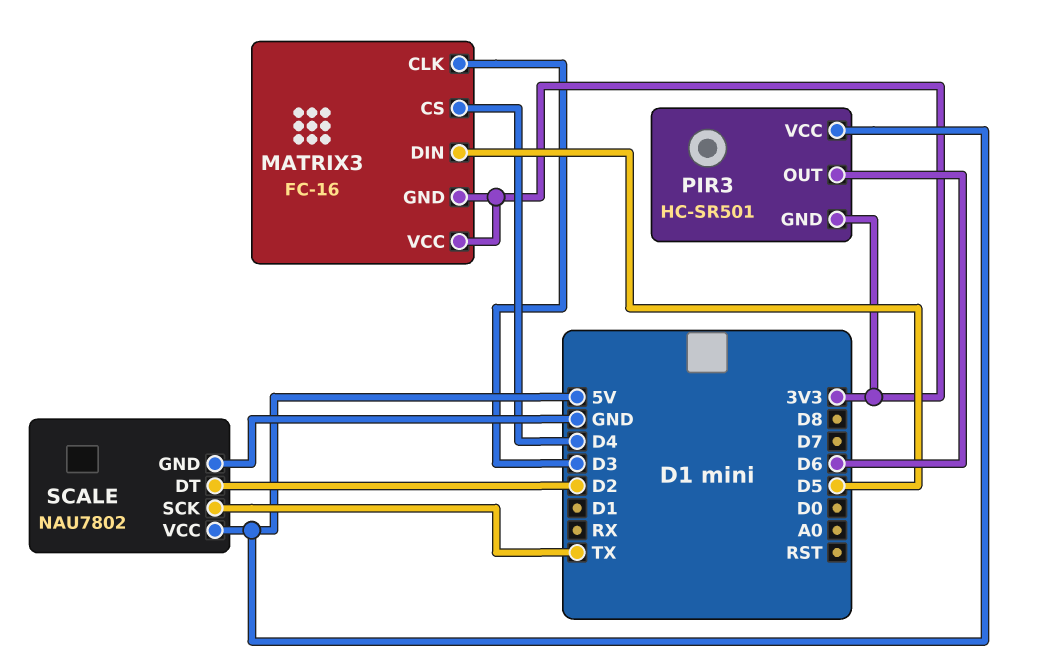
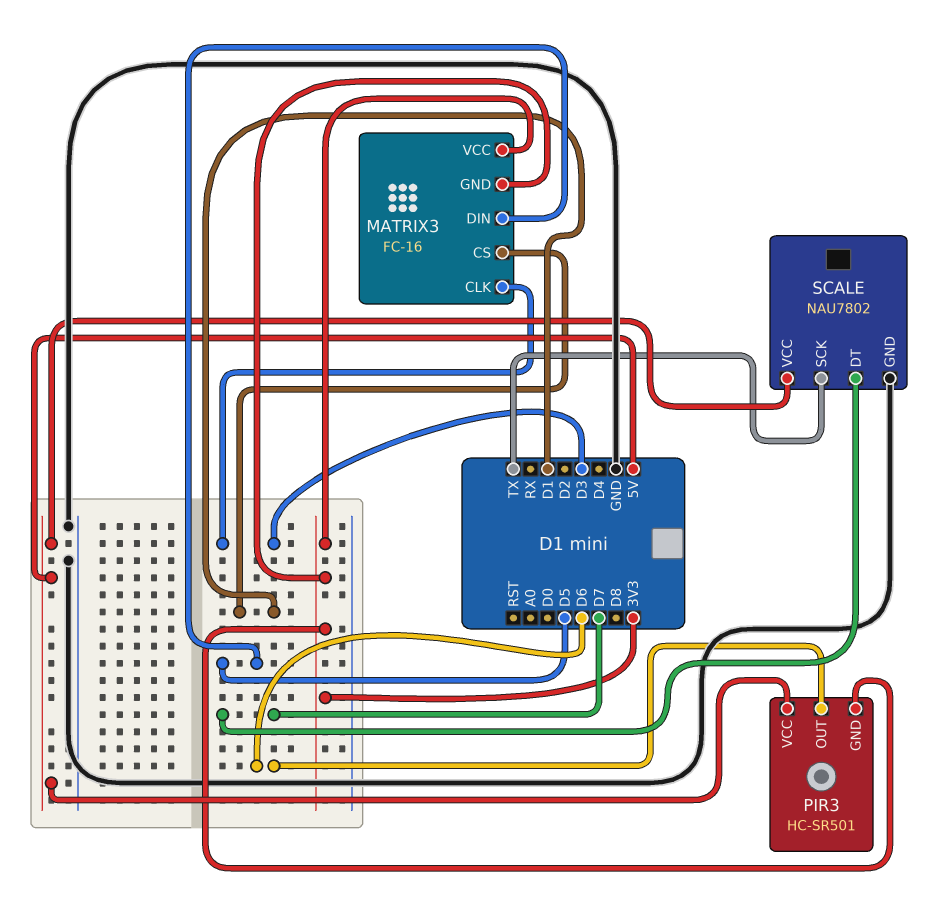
MATRIX3 pin CS: D4 -> D1
SCALE pin DT: D2 -> D7

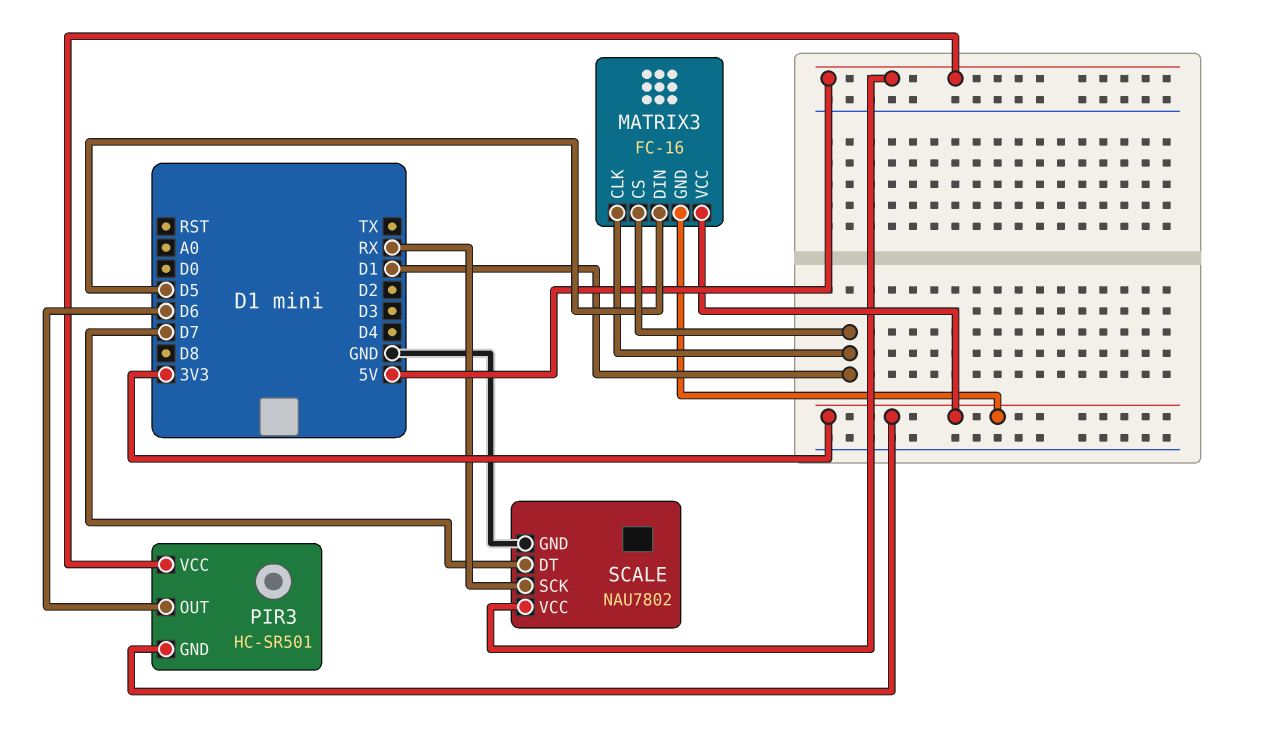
MATRIX3 pin CLK: D3 -> D1
SCALE pin SCK: TX -> RX

